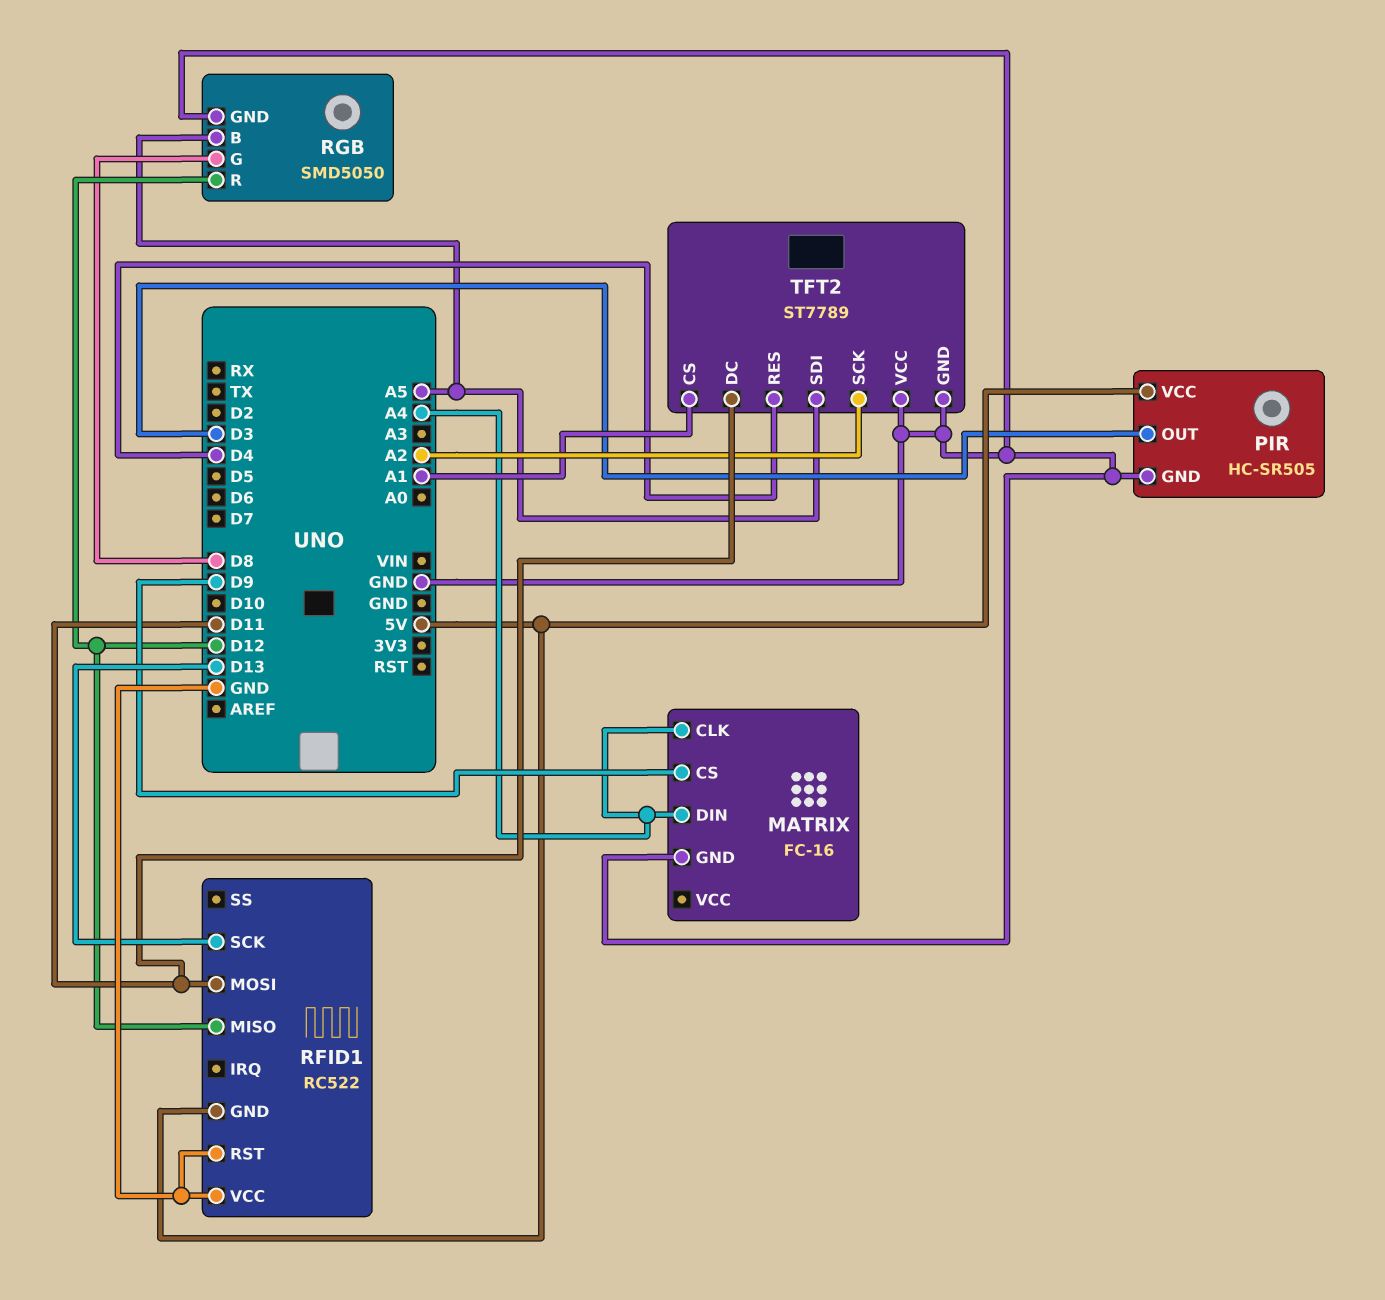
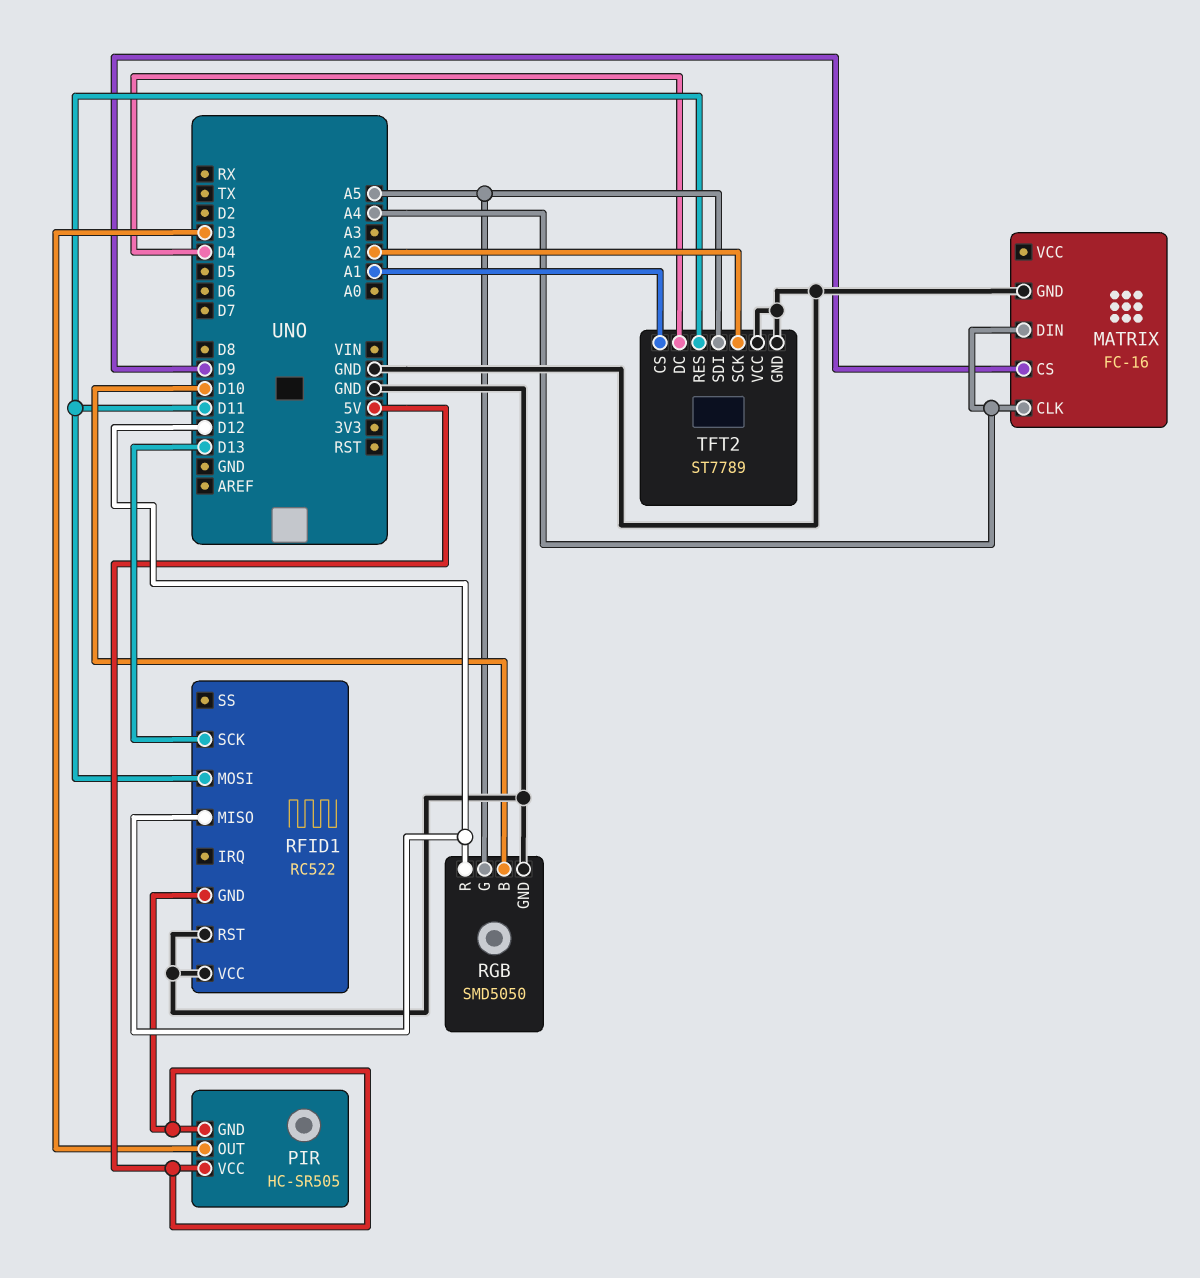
PIR pin GND: GND -> 5V
RGB pin B: A5 -> D10
RGB pin G: D8 -> A5
TFT2 pin DC: D11 -> D4
TFT2 pin RES: D4 -> D11

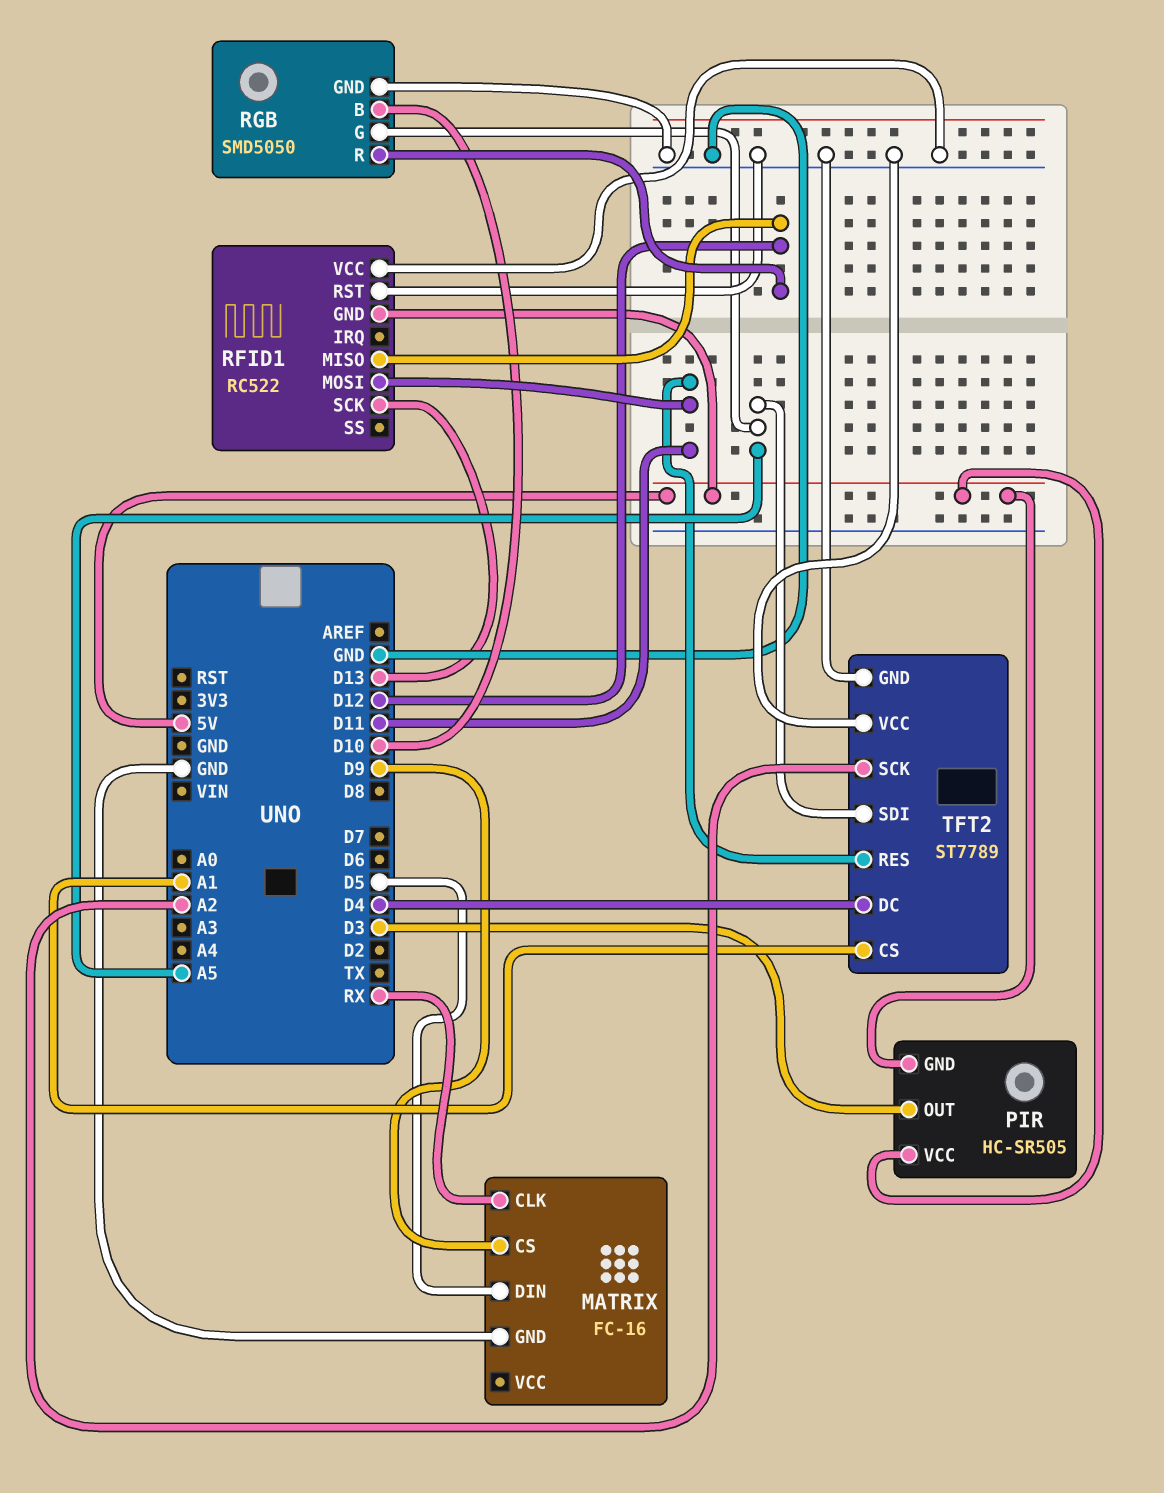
MATRIX pin CLK: A4 -> RX
MATRIX pin DIN: A4 -> D5

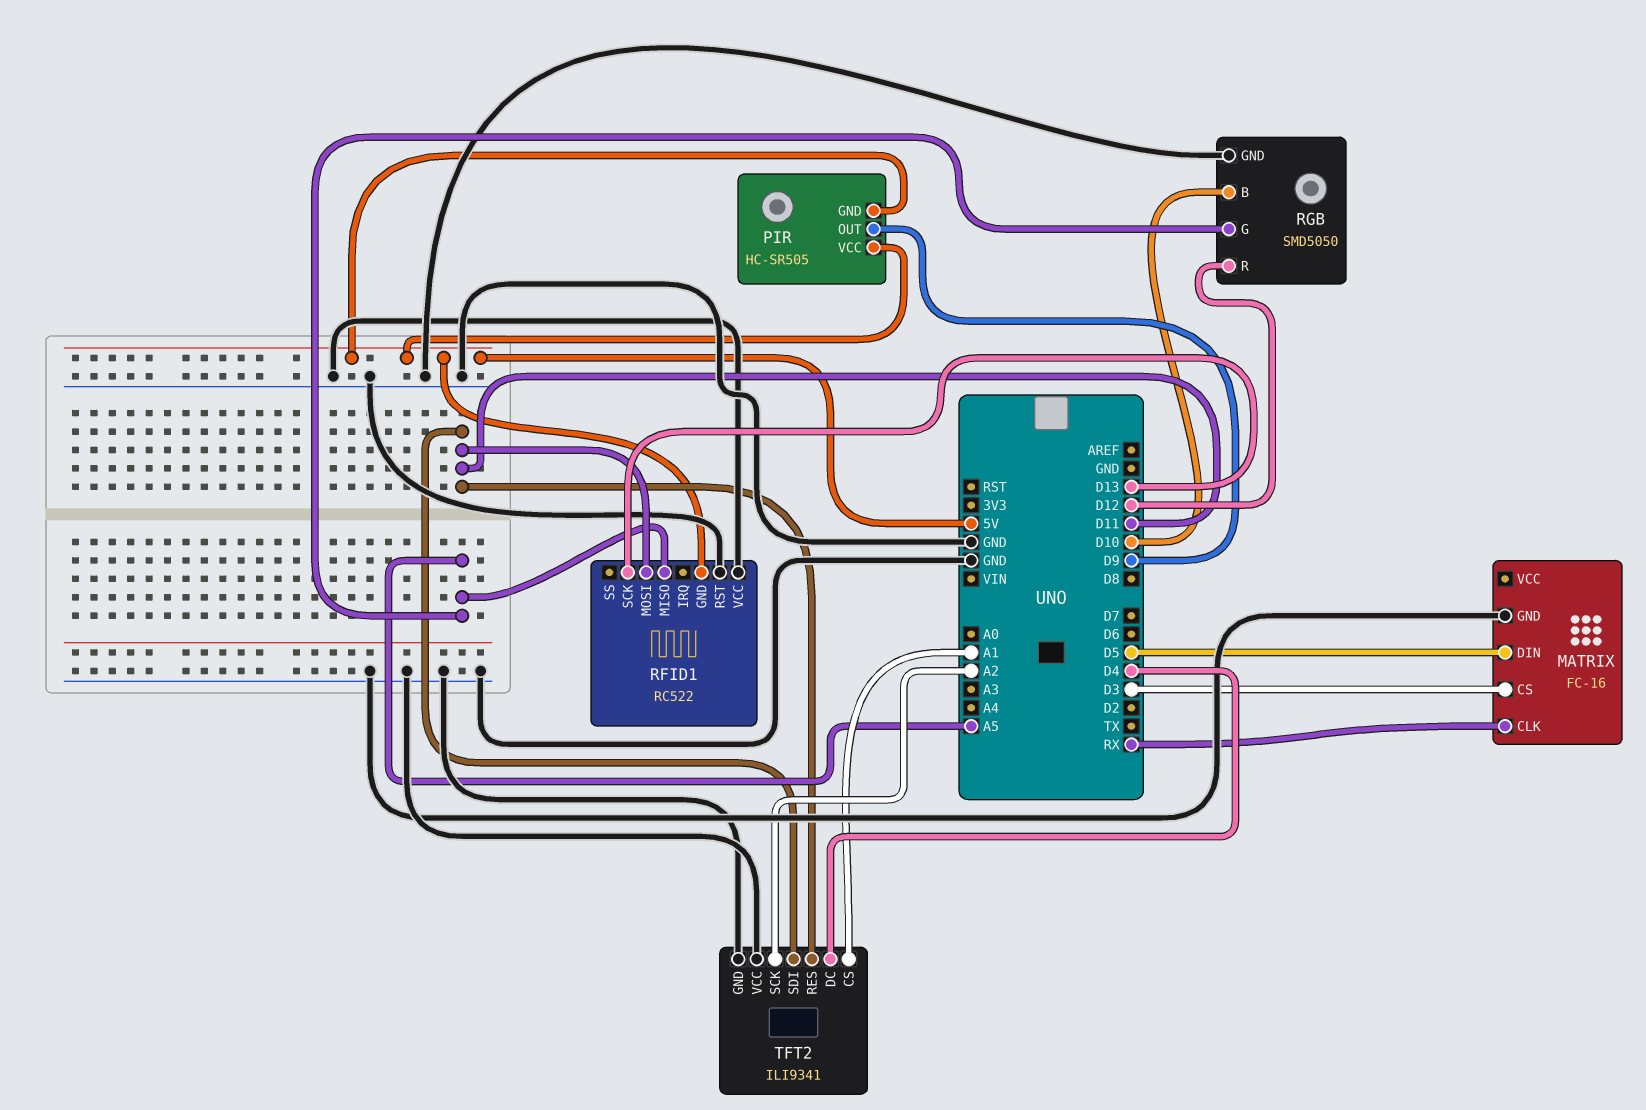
MATRIX pin CS: D9 -> D3
PIR pin OUT: D3 -> D9
RFID1 pin MISO: D12 -> A5
TFT2: ST7789 -> ILI9341
TFT2 pin SDI: A5 -> D11

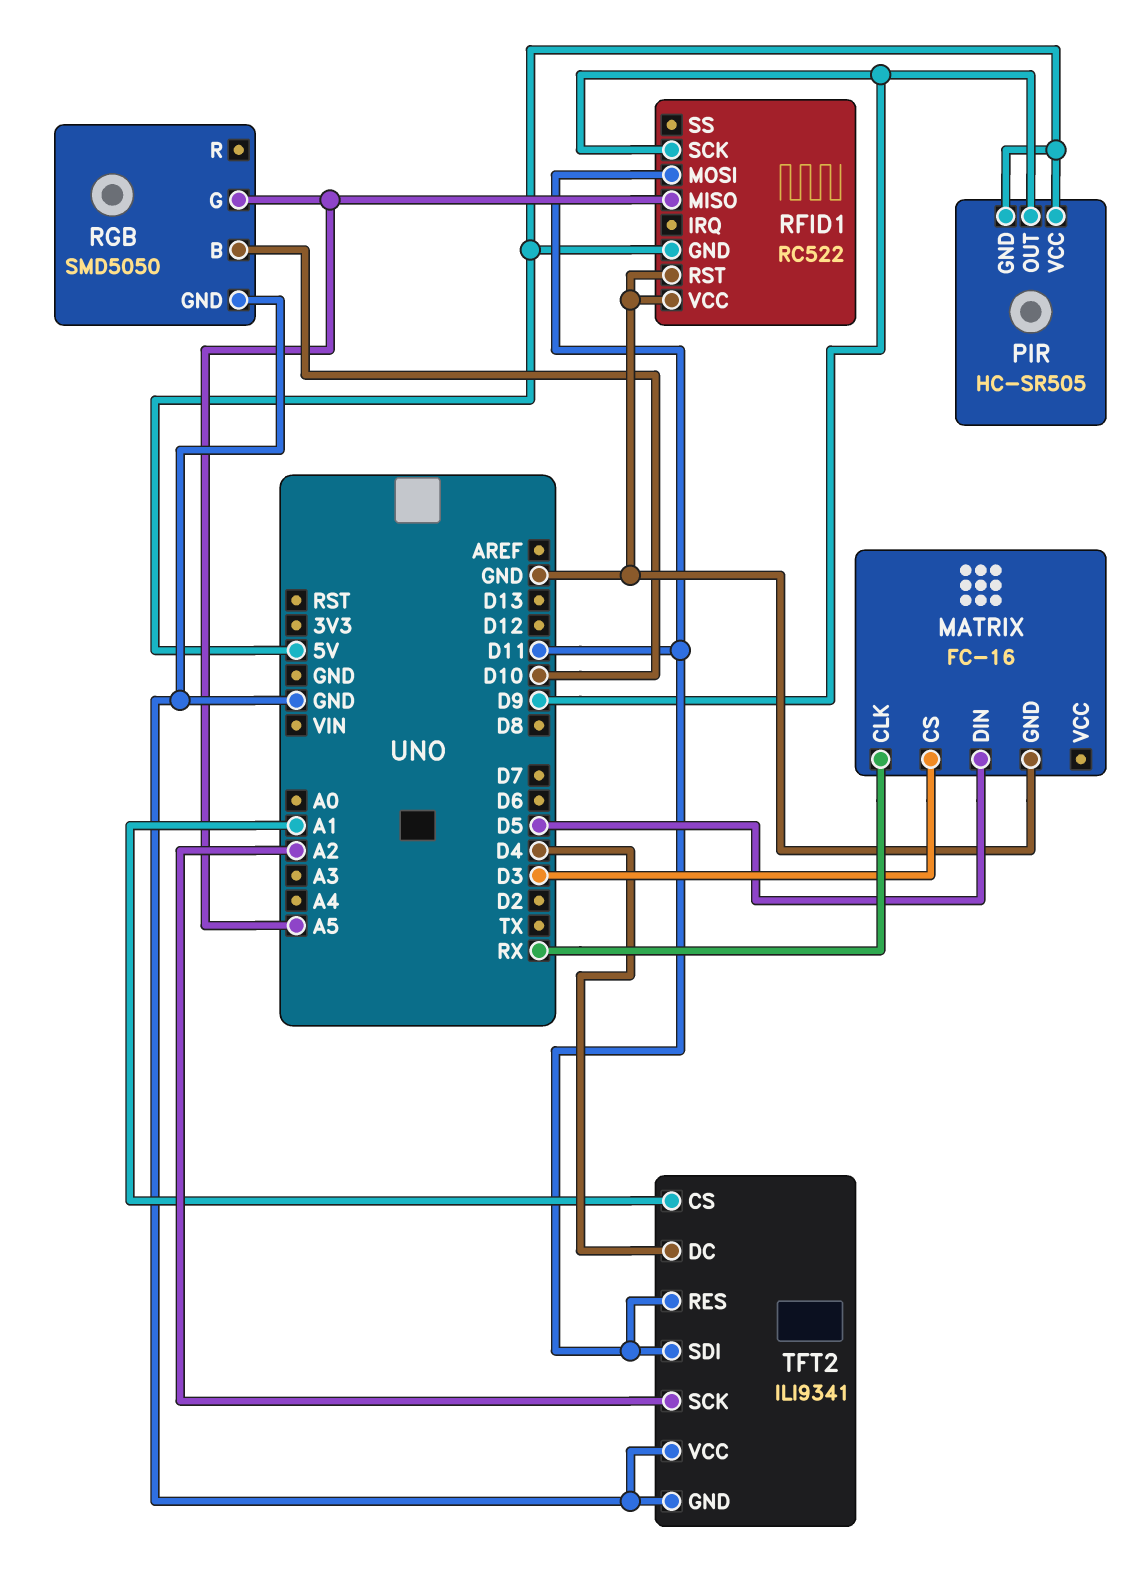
RFID1 pin SCK: D13 -> D9
RGB pin R: D12 -> none

